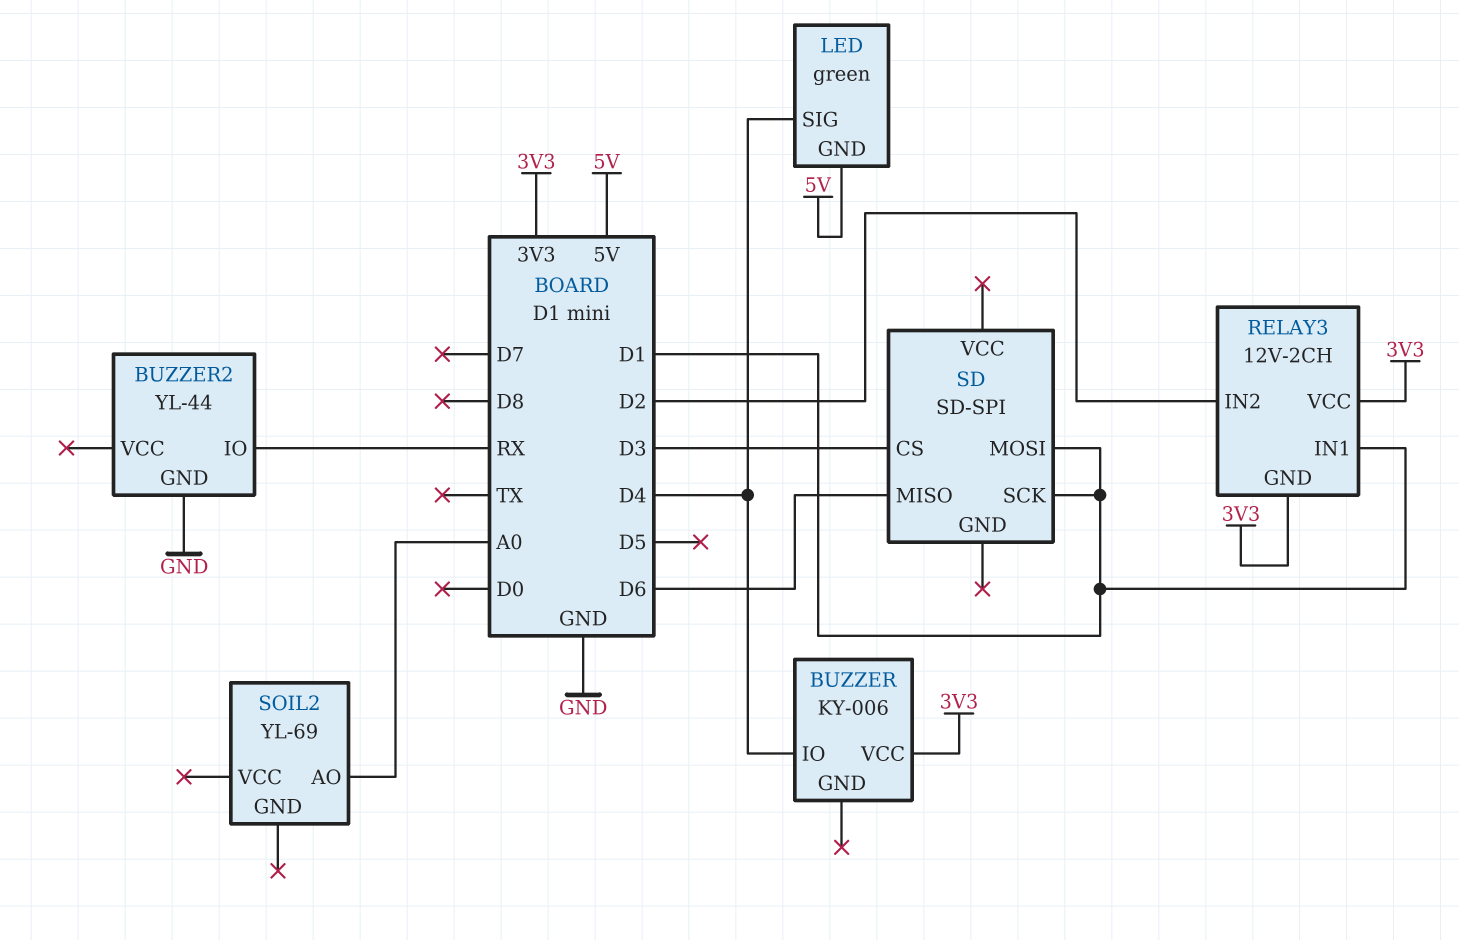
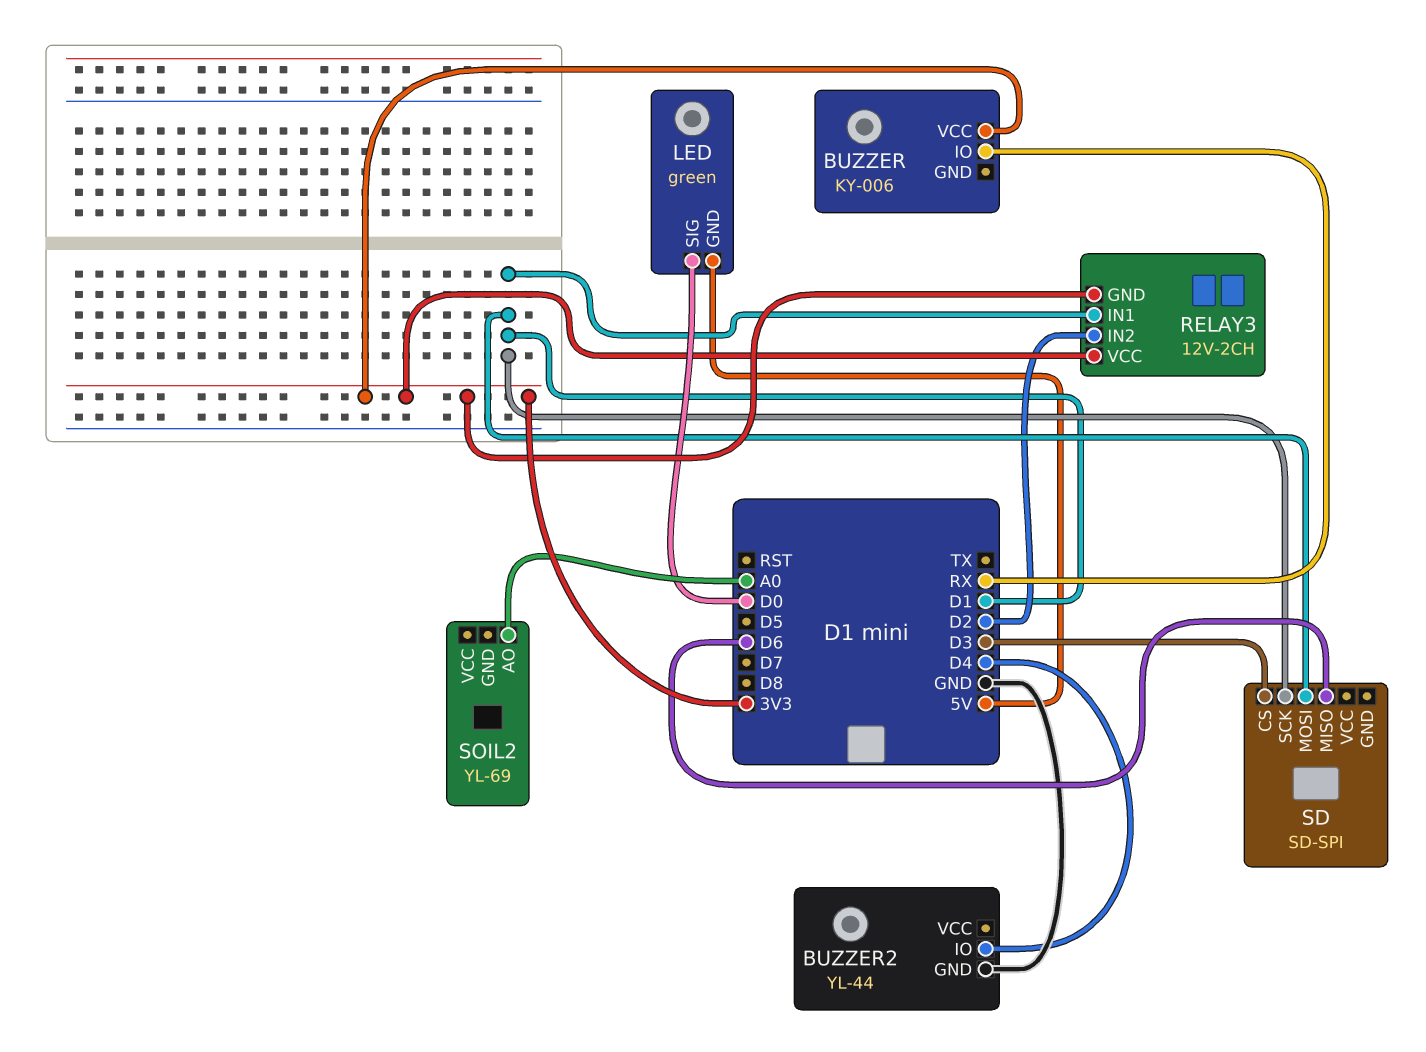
BUZZER pin IO: D4 -> RX
BUZZER2 pin IO: RX -> D4
LED pin SIG: D4 -> D0

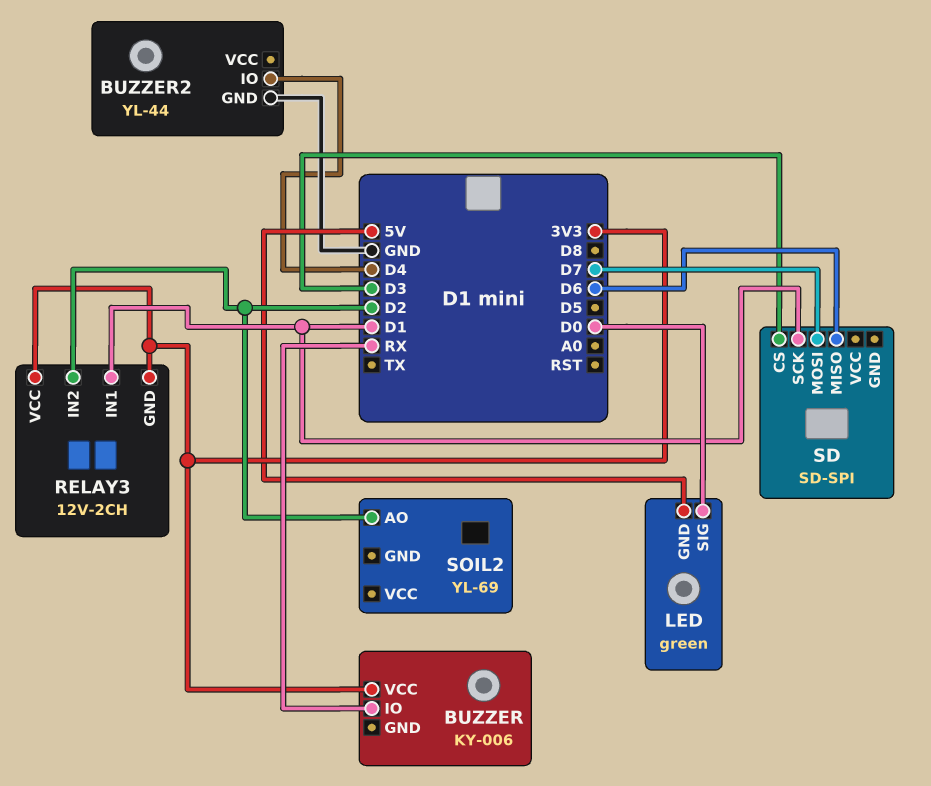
SD pin MOSI: D1 -> D7
SOIL2 pin AO: A0 -> D2

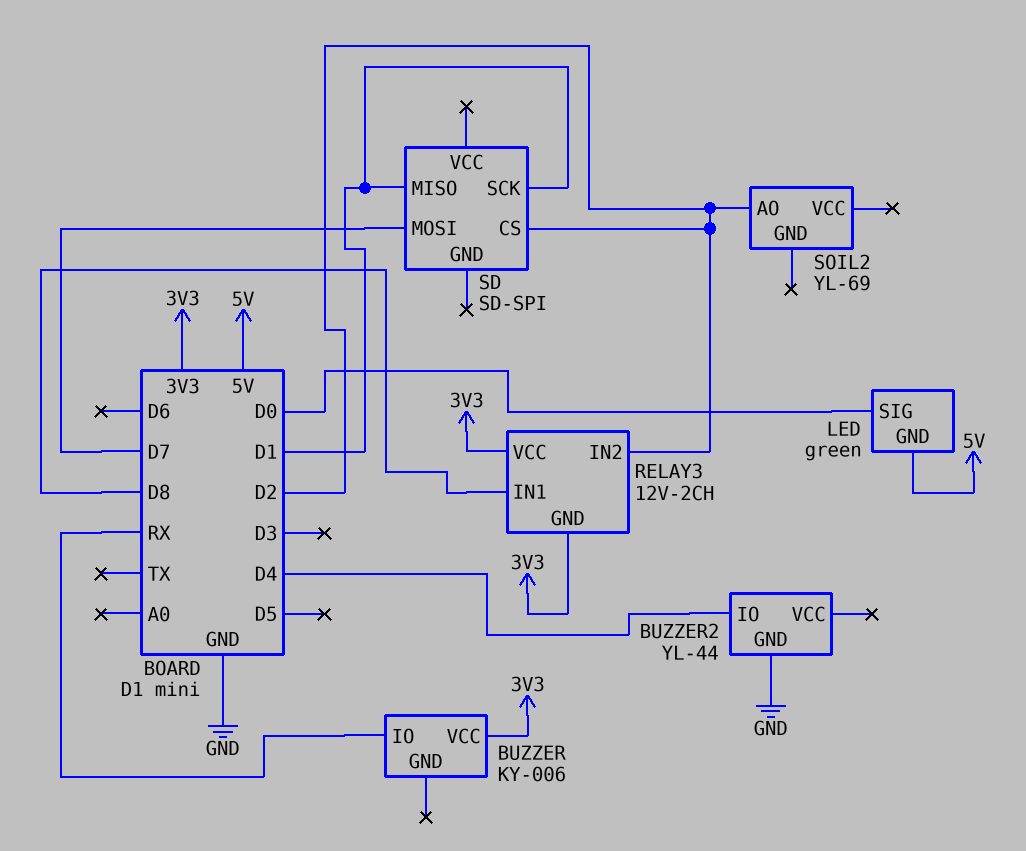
RELAY3 pin IN1: D1 -> D8
SD pin CS: D3 -> D2
SD pin MISO: D6 -> D1

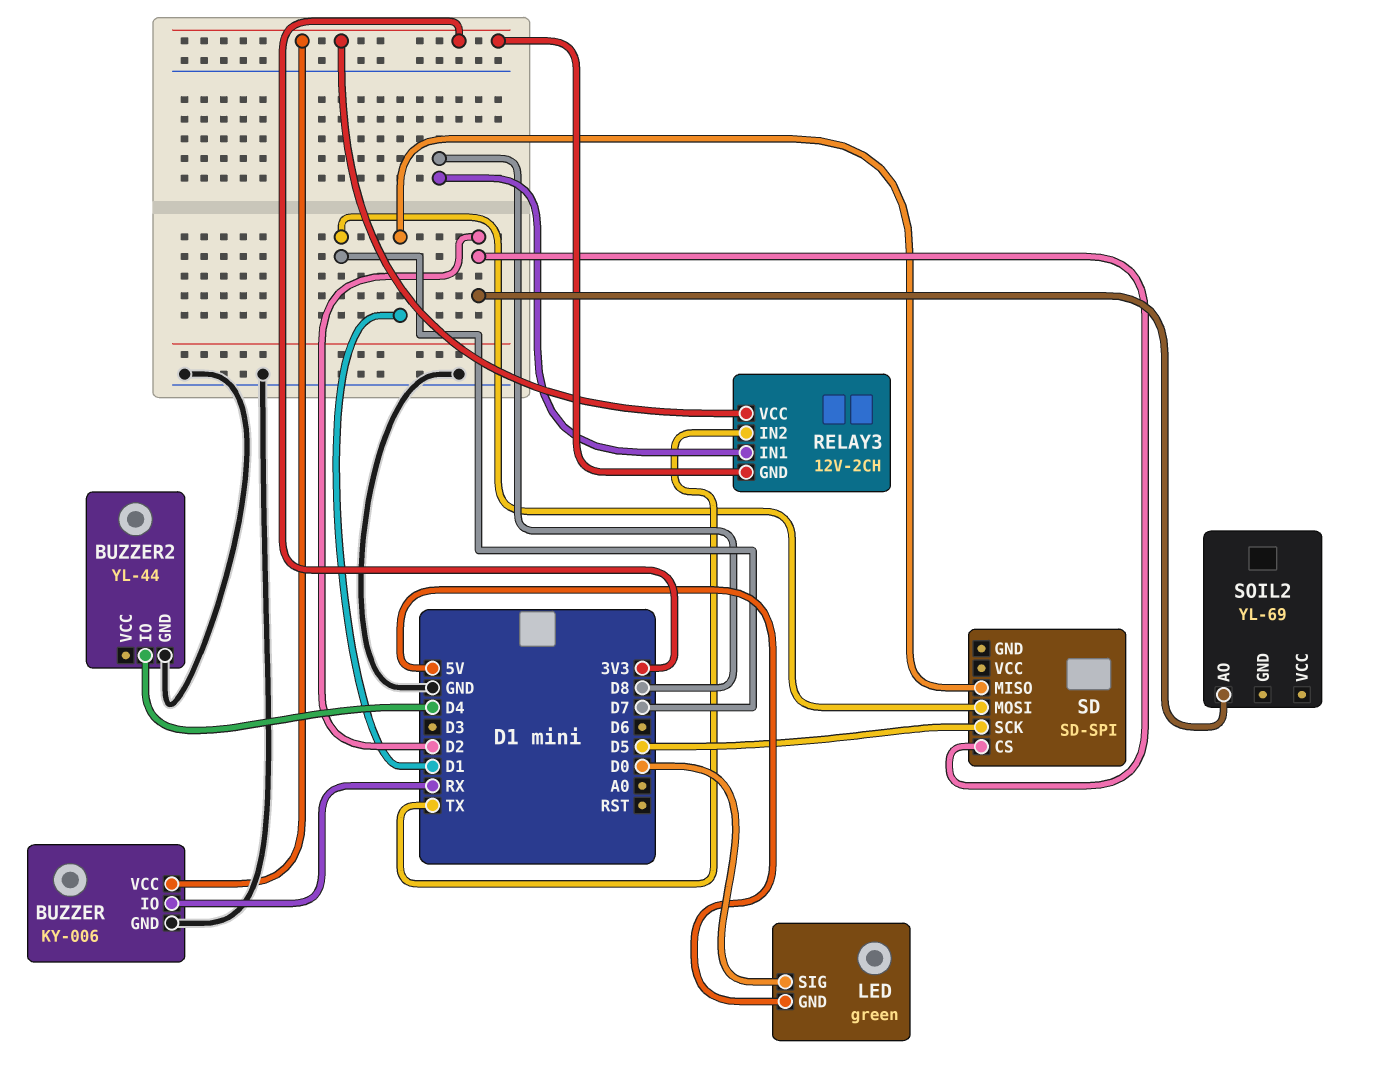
BUZZER pin GND: none -> GND
RELAY3 pin IN2: D2 -> TX
SD pin SCK: D1 -> D5

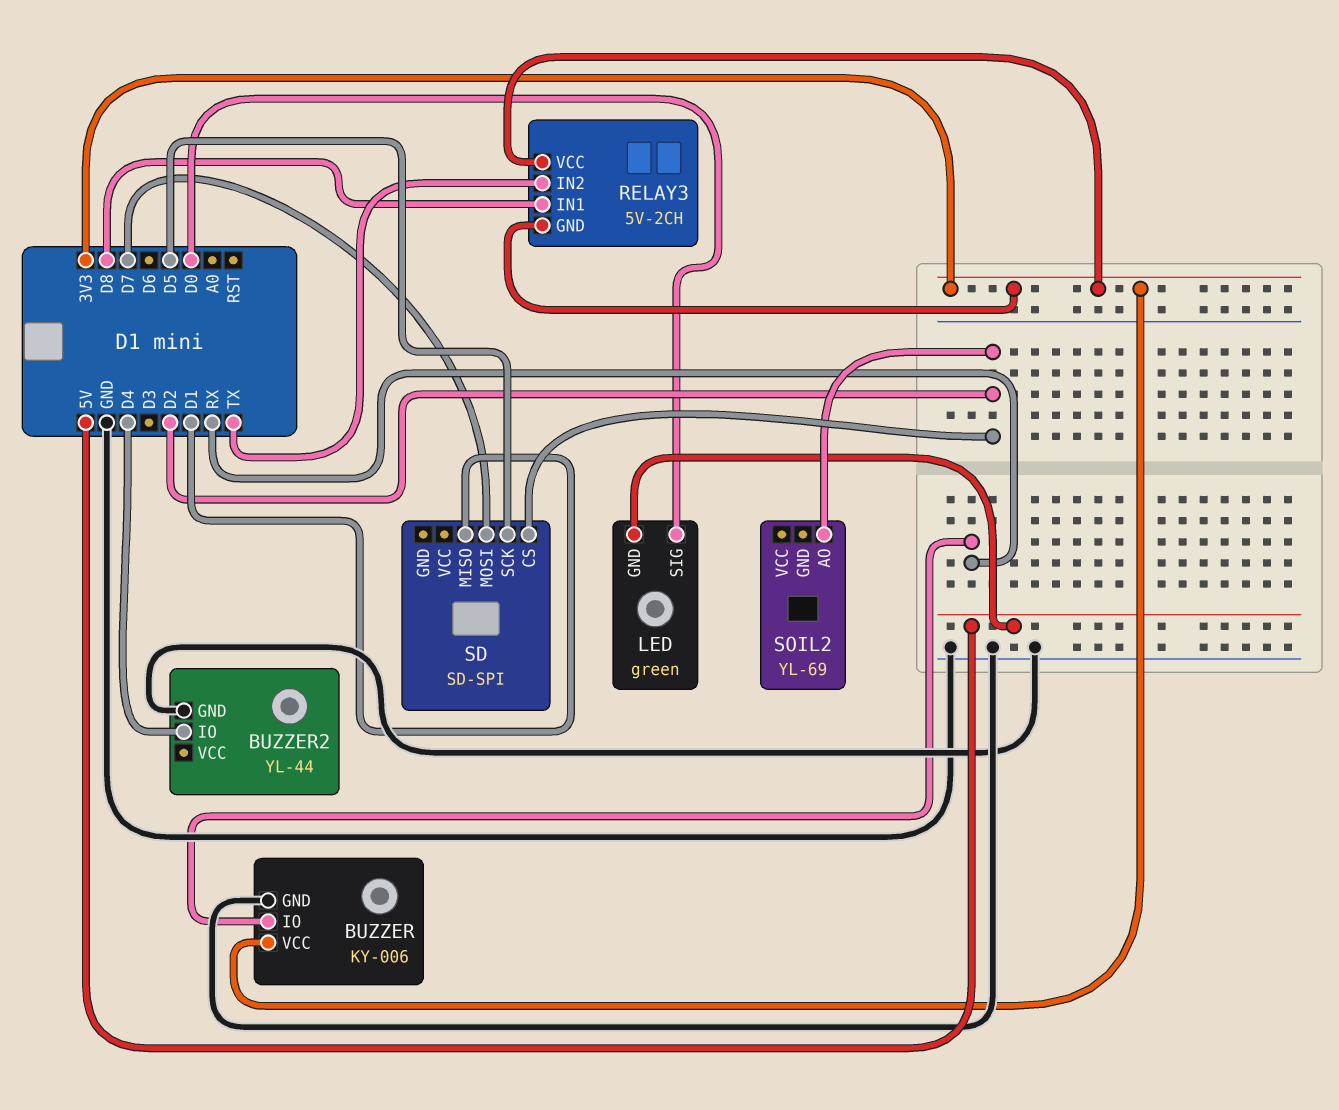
RELAY3: 12V-2CH -> 5V-2CH

